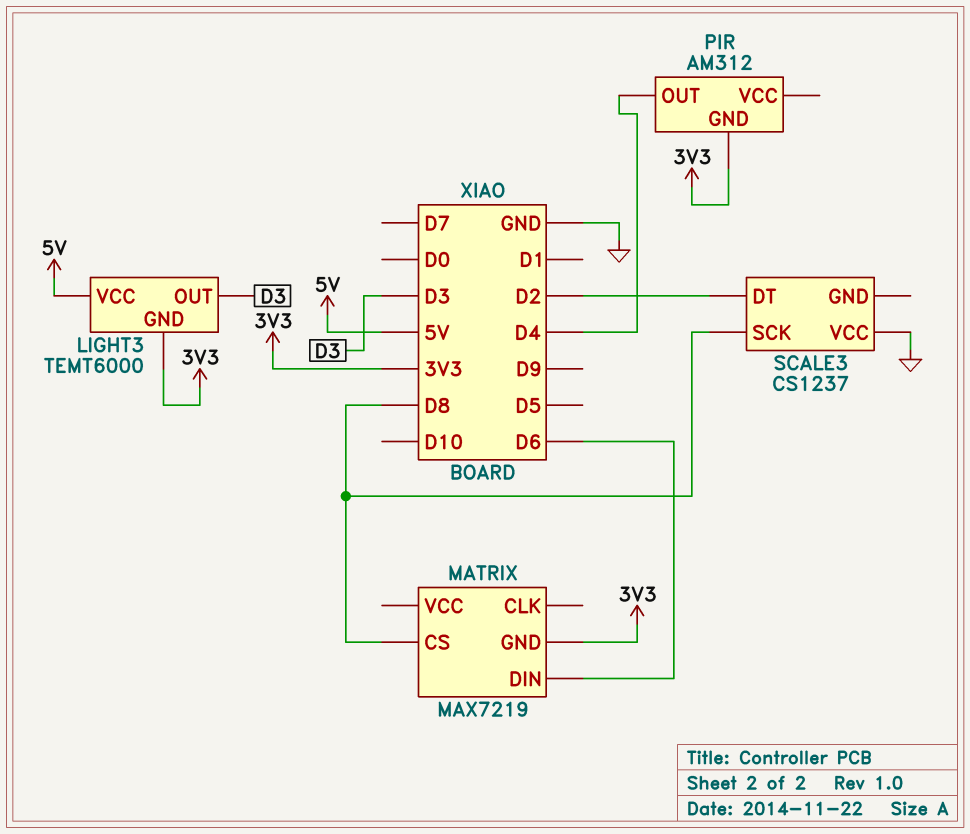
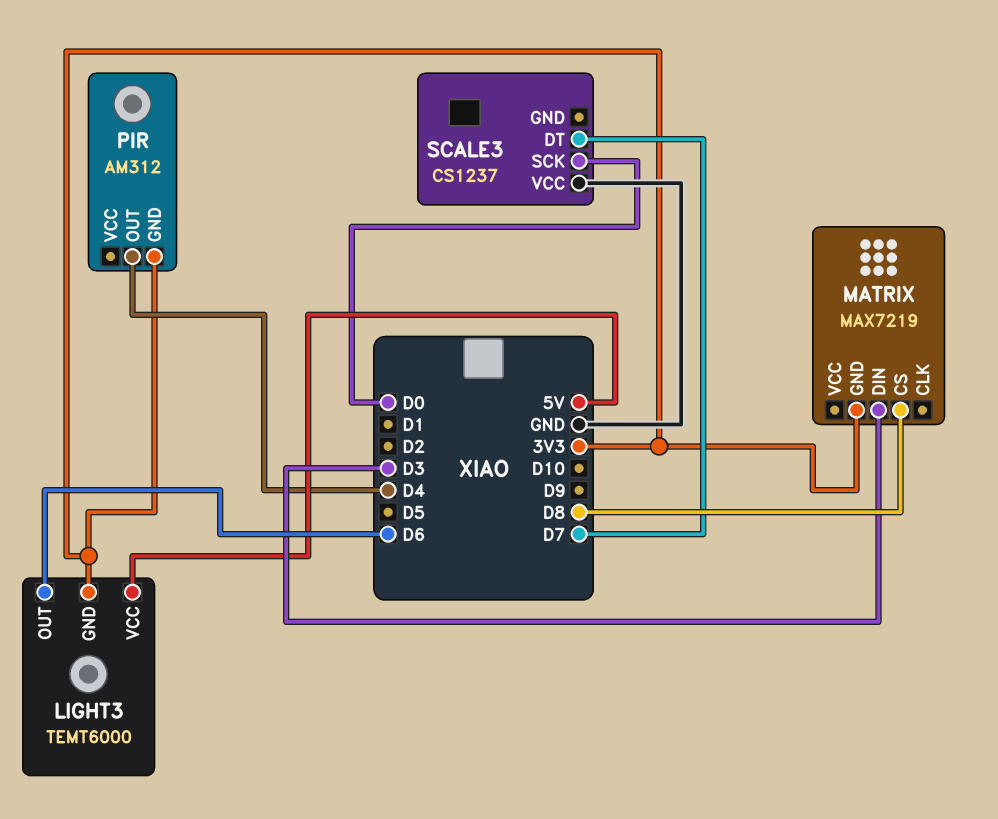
LIGHT3 pin OUT: D3 -> D6
MATRIX pin DIN: D6 -> D3
SCALE3 pin DT: D2 -> D7
SCALE3 pin SCK: D8 -> D0

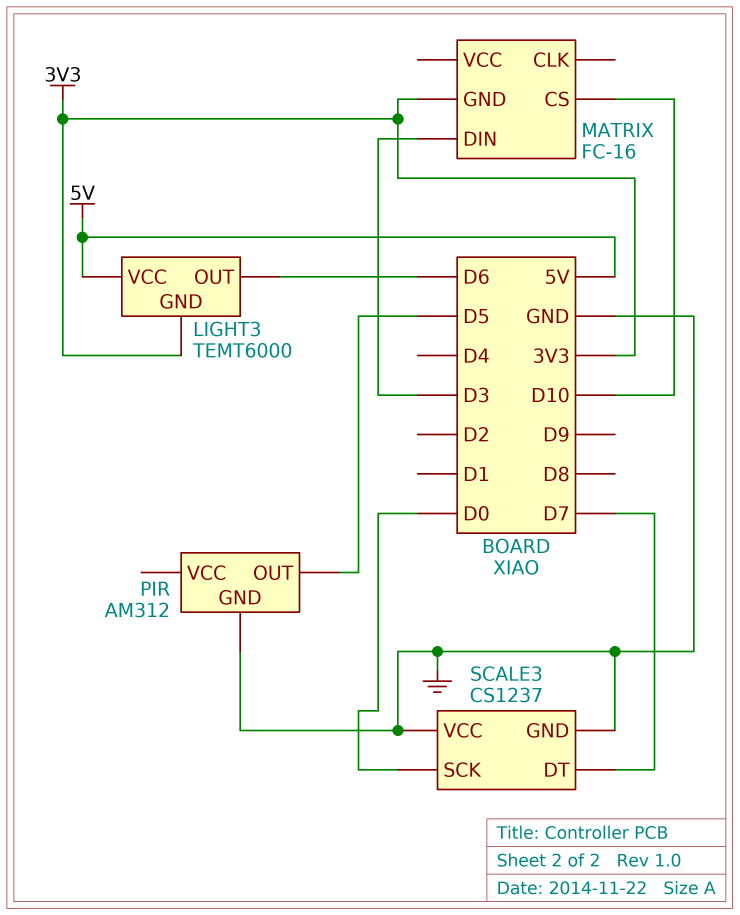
MATRIX: MAX7219 -> FC-16
MATRIX pin CS: D8 -> D10
PIR pin GND: 3V3 -> GND
PIR pin OUT: D4 -> D5
SCALE3 pin GND: none -> GND

